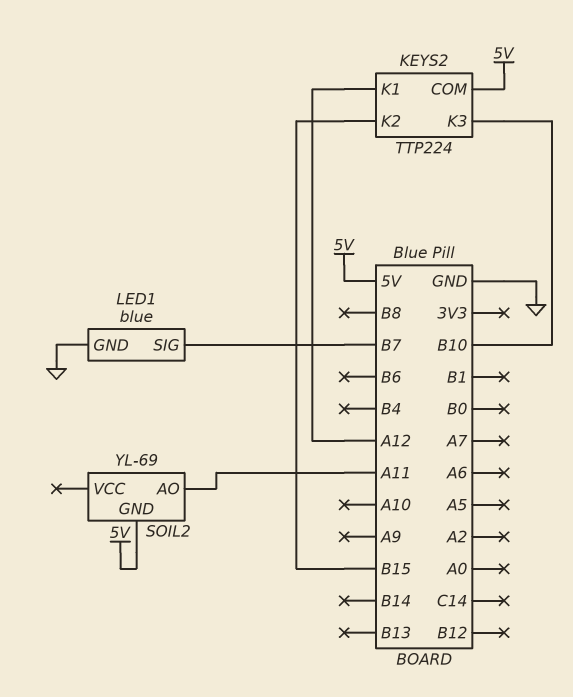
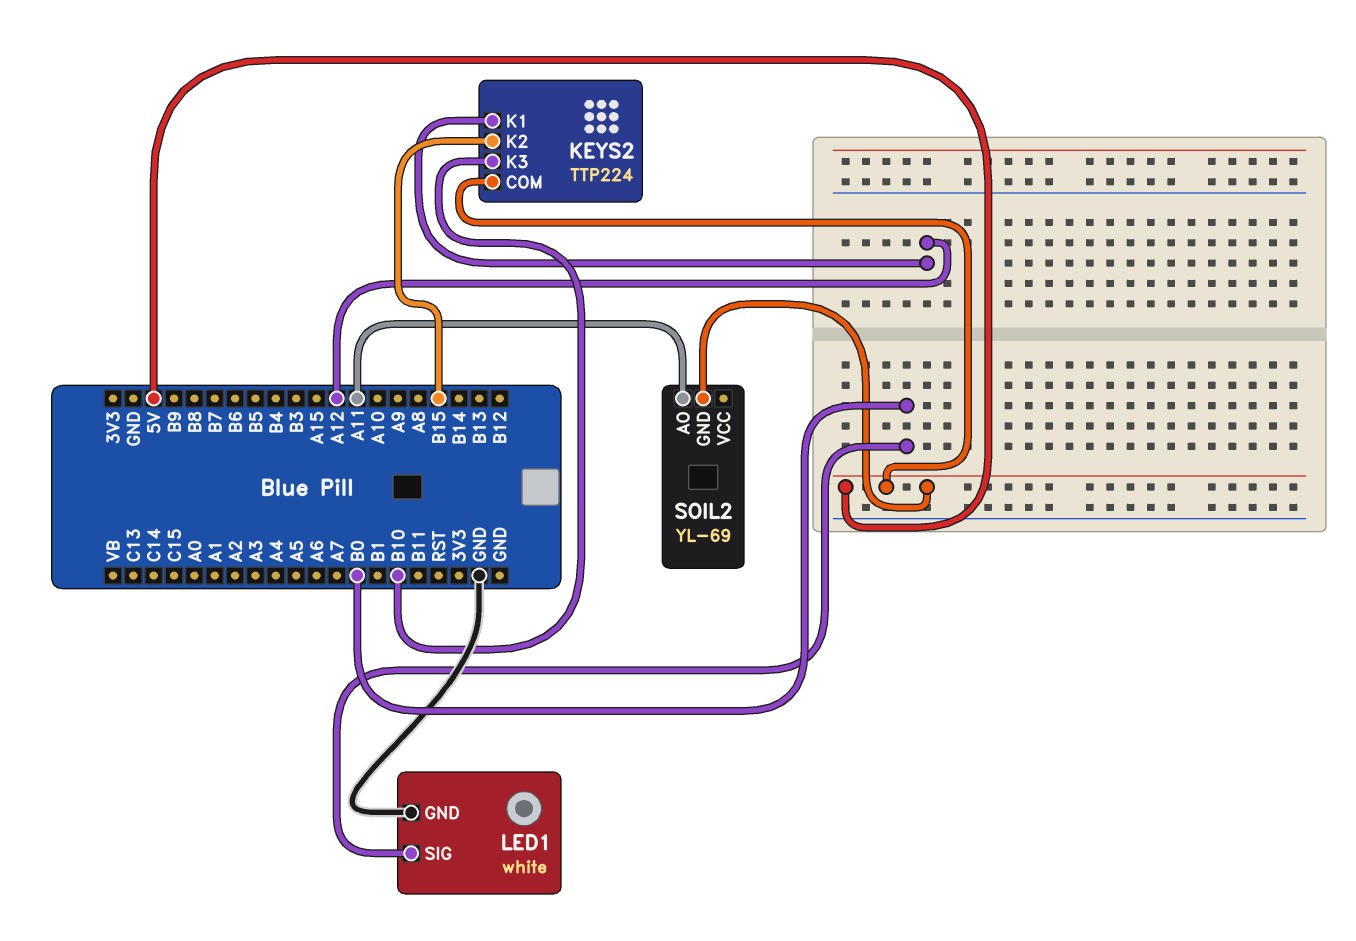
LED1: blue -> white
LED1 pin SIG: B7 -> B0

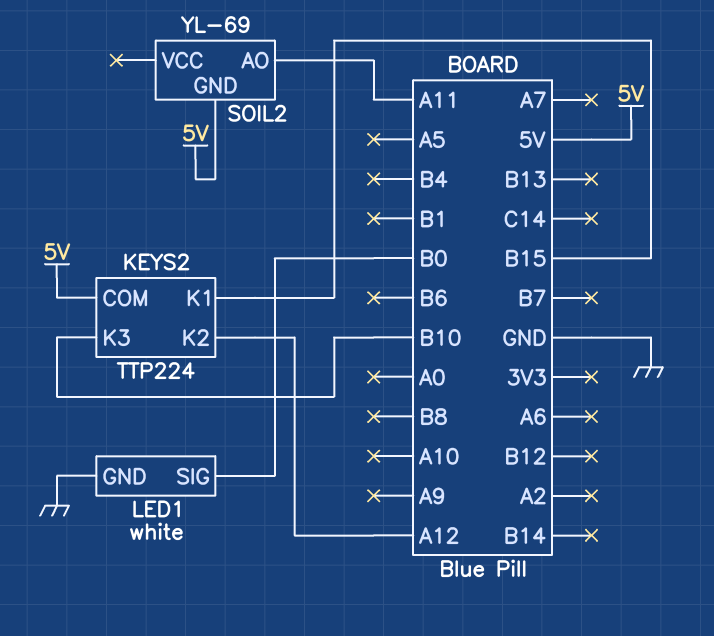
KEYS2 pin K1: A12 -> B15
KEYS2 pin K2: B15 -> A12

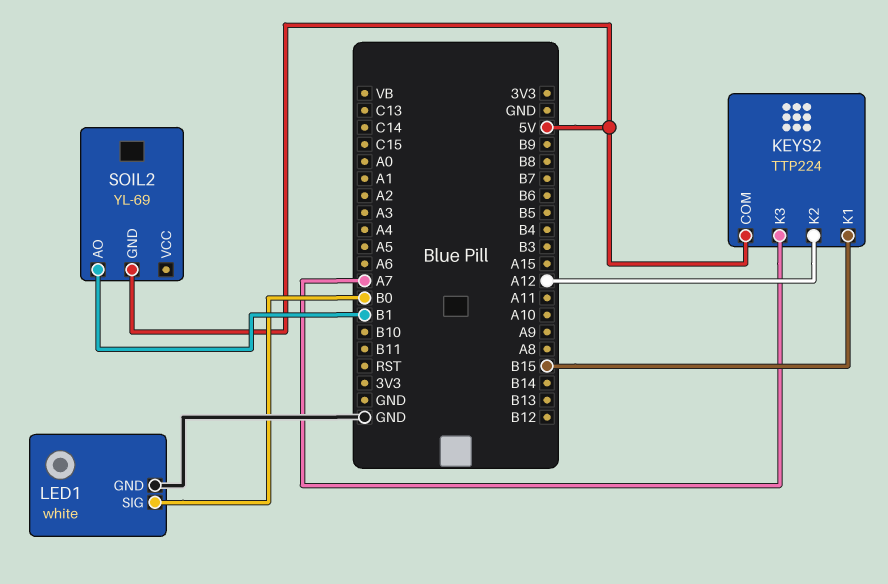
KEYS2 pin K3: B10 -> A7
SOIL2 pin AO: A11 -> B1

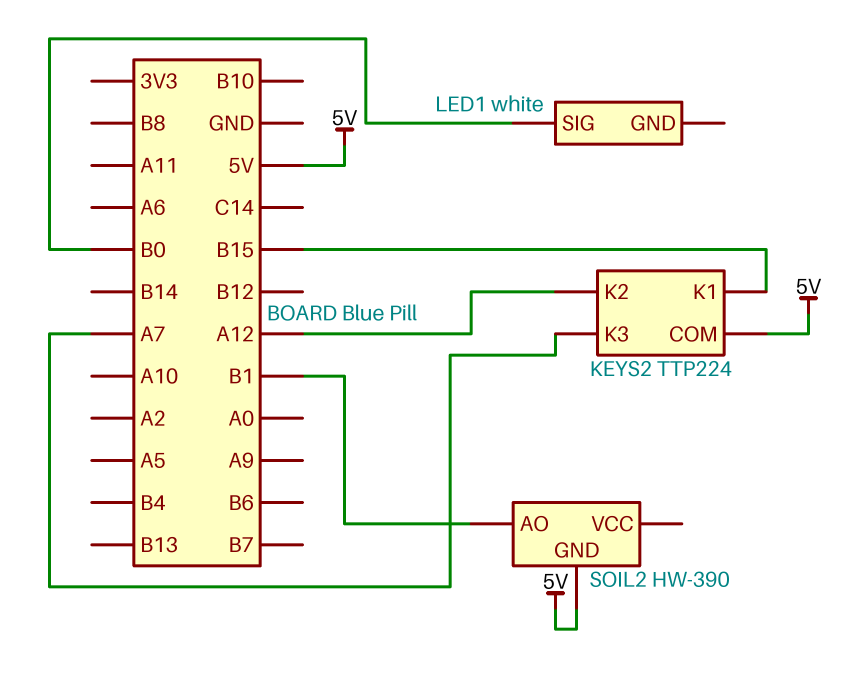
LED1 pin GND: GND -> none
SOIL2: YL-69 -> HW-390

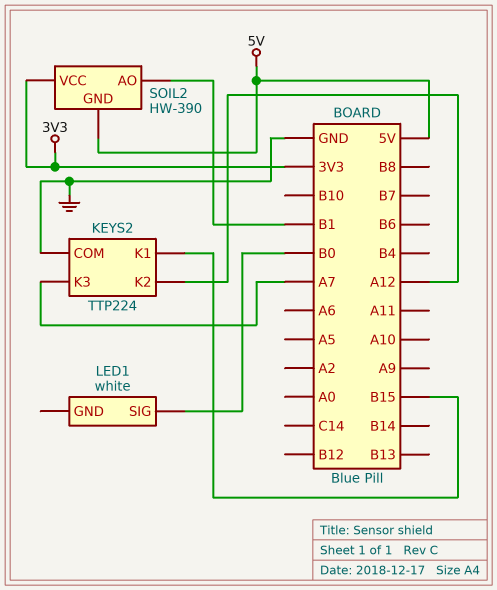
KEYS2 pin COM: 5V -> GND
SOIL2 pin VCC: none -> 3V3

